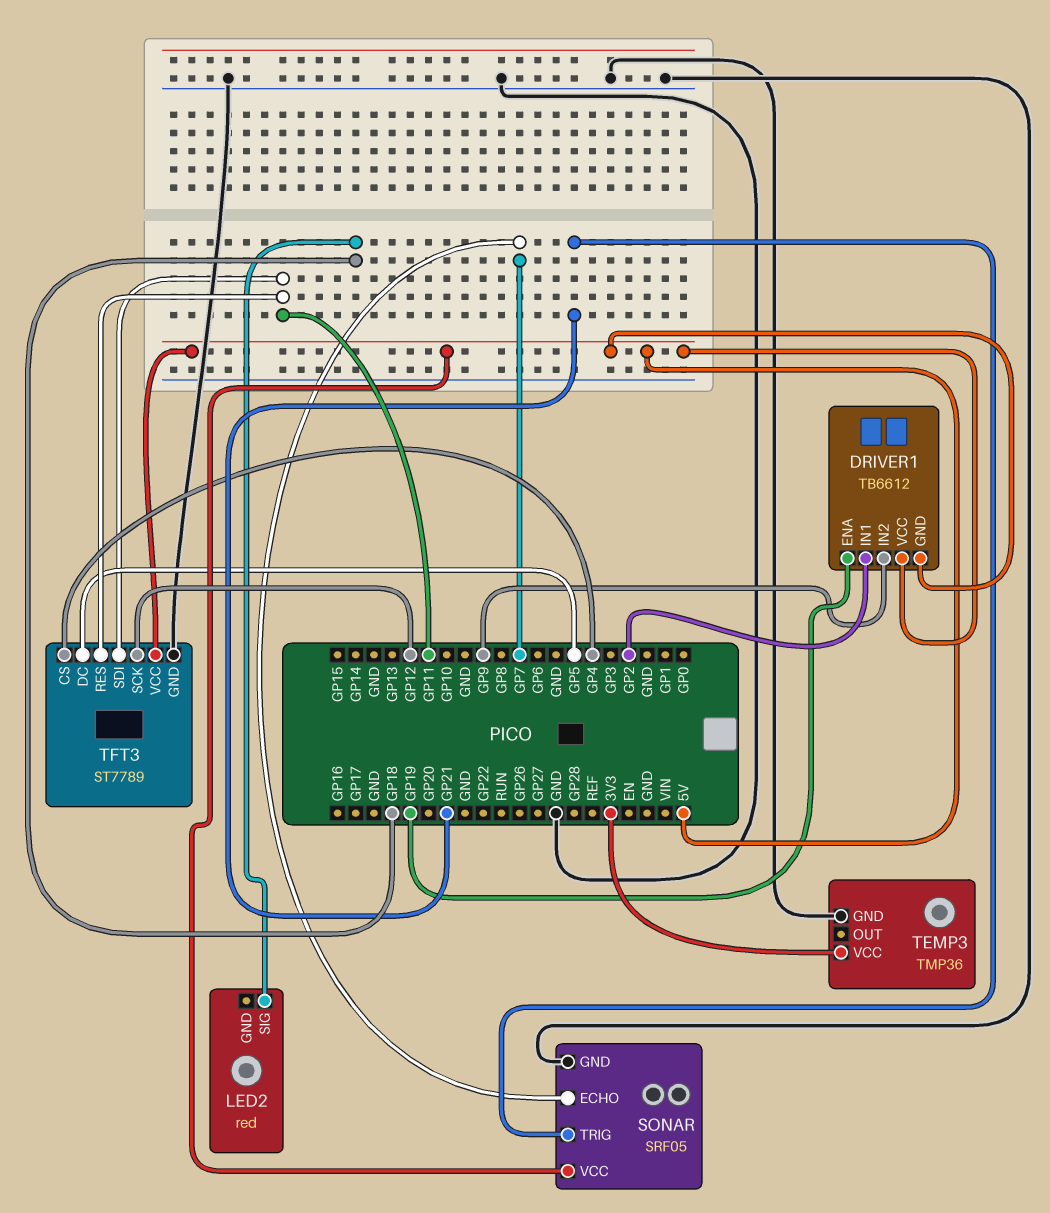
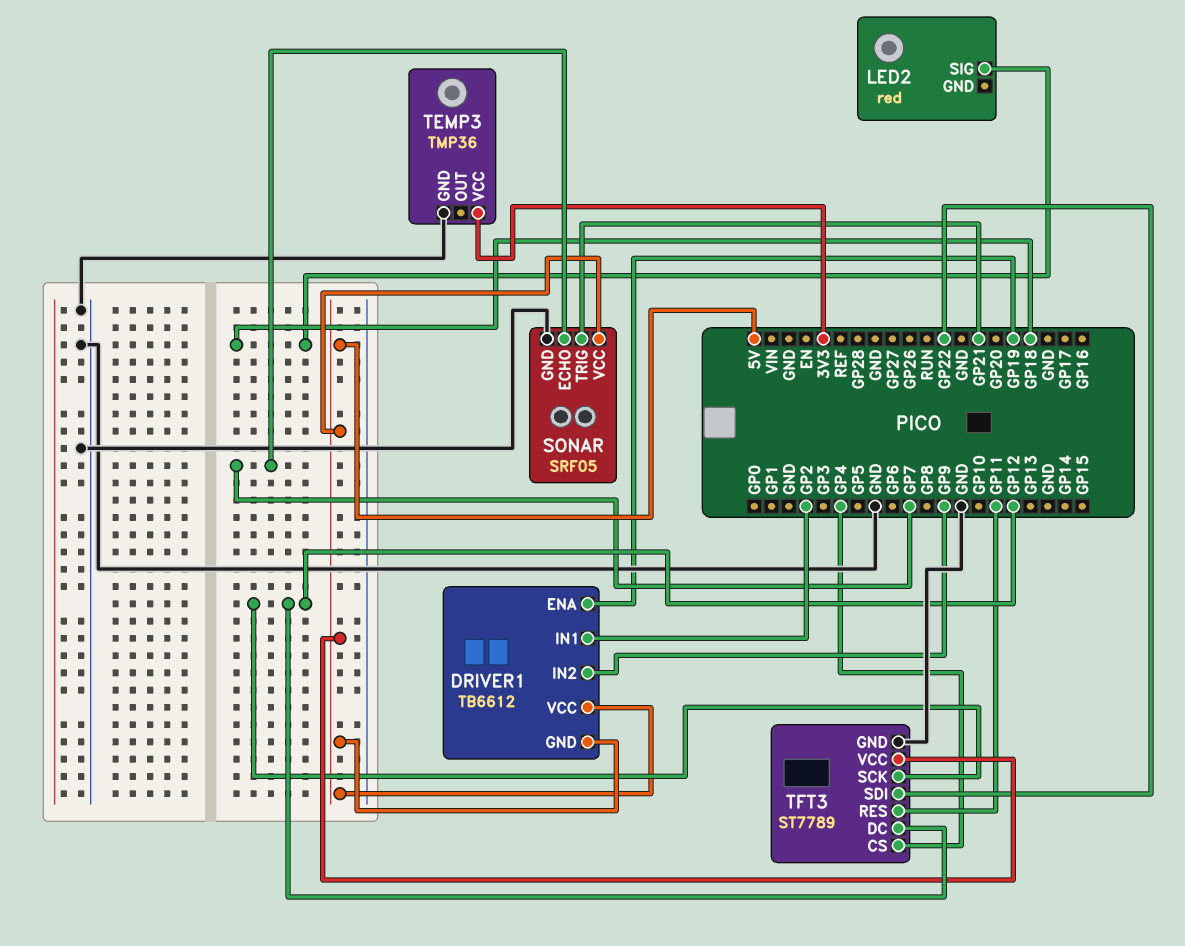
TFT3 pin DC: GP5 -> GP12
TFT3 pin SDI: GP11 -> GP22

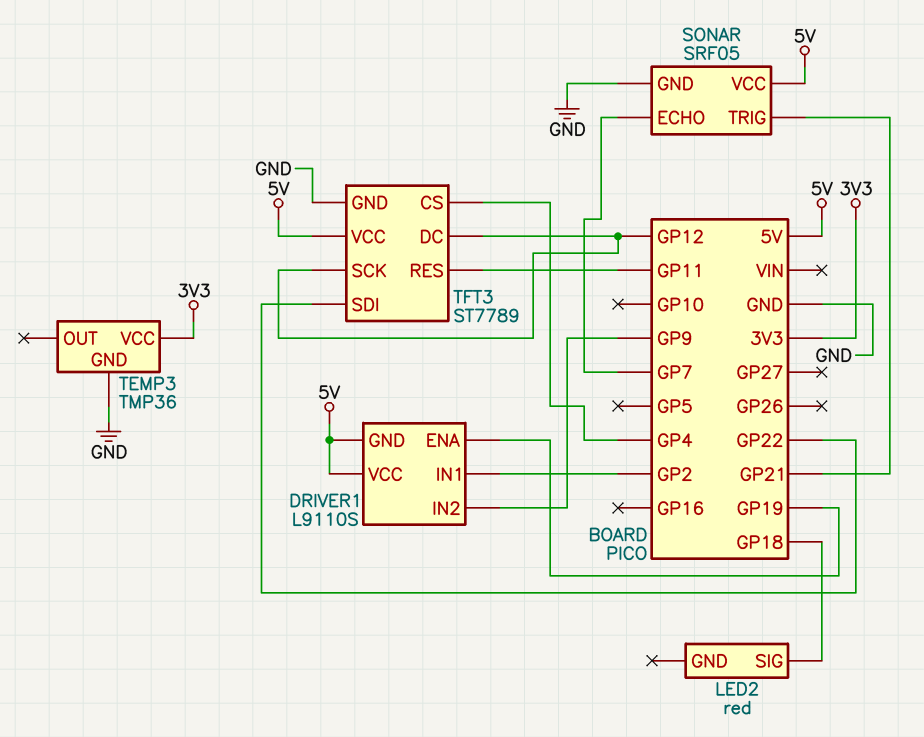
DRIVER1: TB6612 -> L9110S

